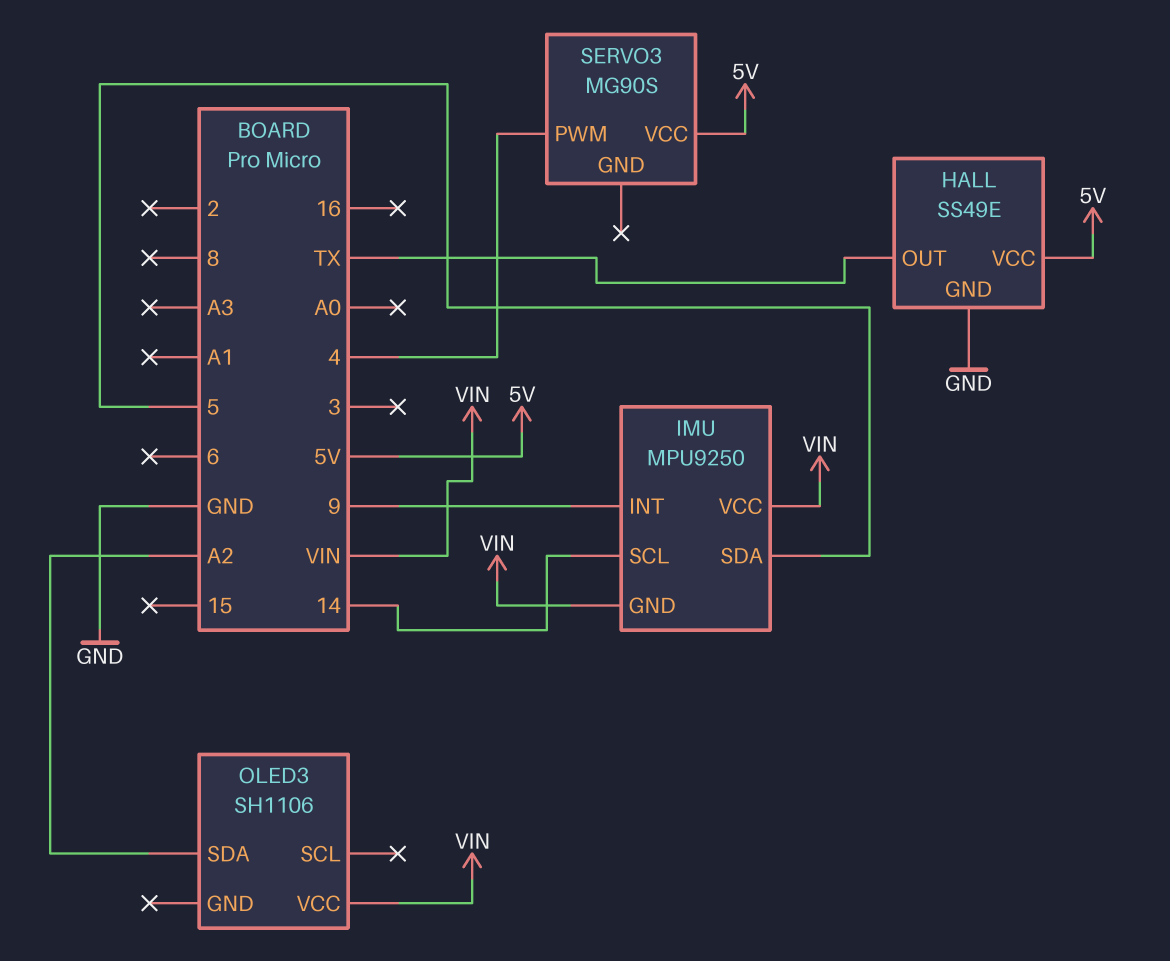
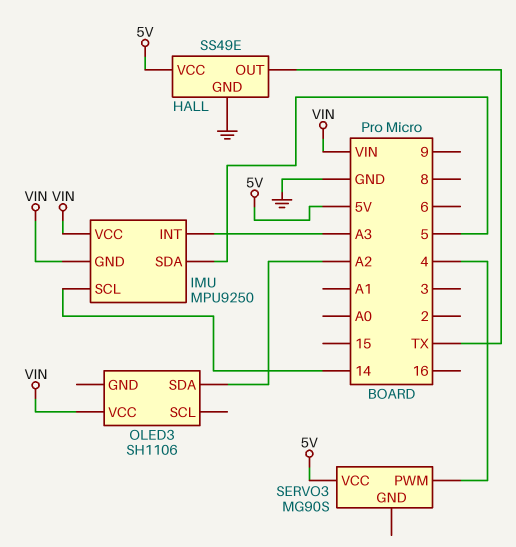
IMU pin INT: 9 -> A3

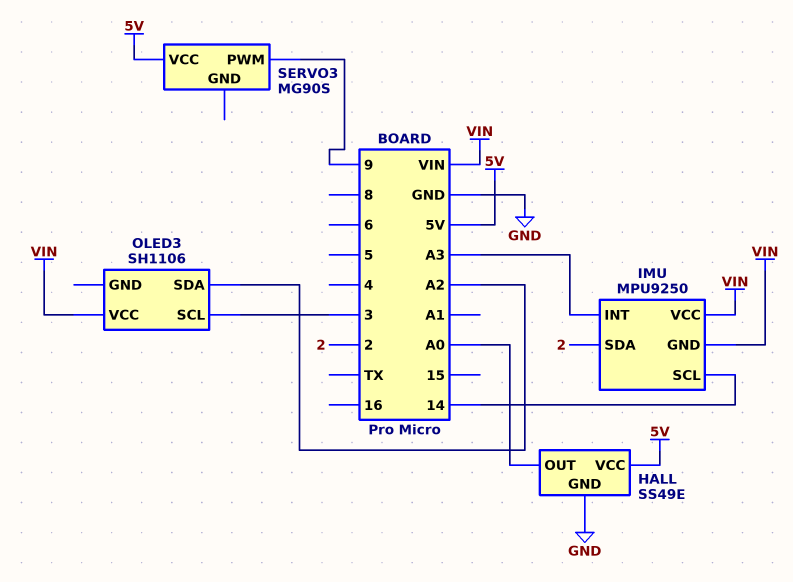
HALL pin OUT: TX -> A0
IMU pin SDA: 5 -> 2
OLED3 pin SCL: none -> 3
SERVO3 pin PWM: 4 -> 9

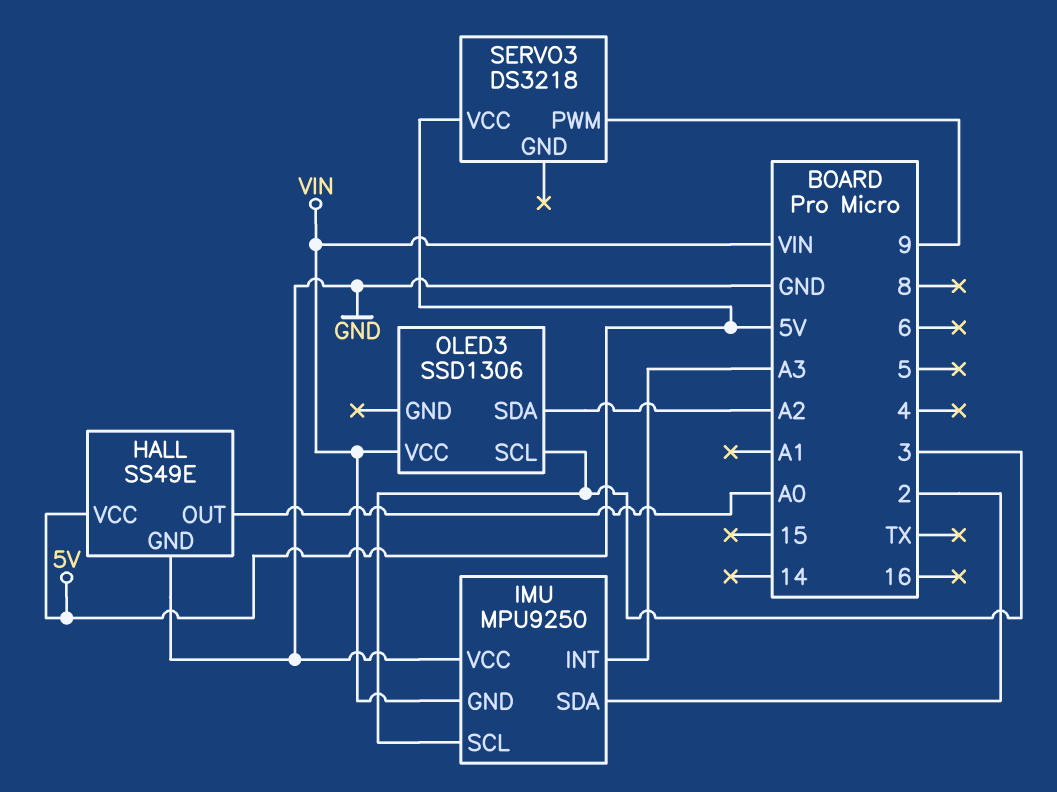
IMU pin SCL: 14 -> 3
IMU pin VCC: VIN -> GND
OLED3: SH1106 -> SSD1306
SERVO3: MG90S -> DS3218

